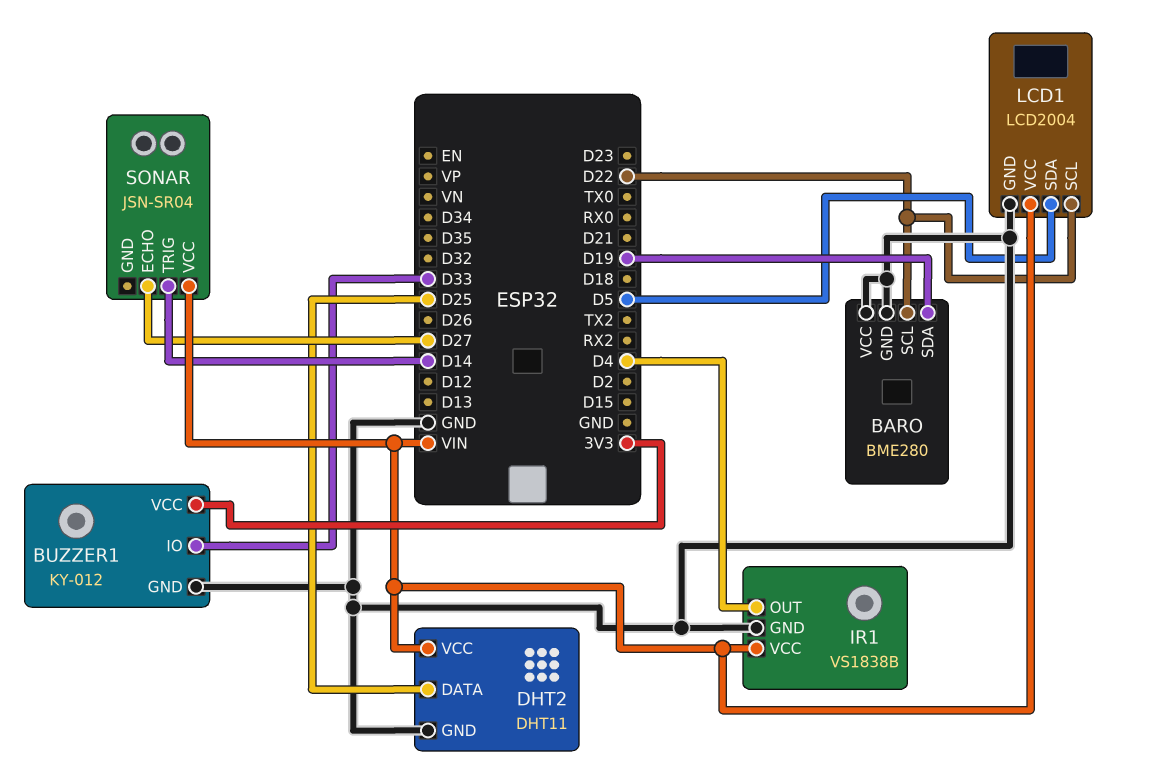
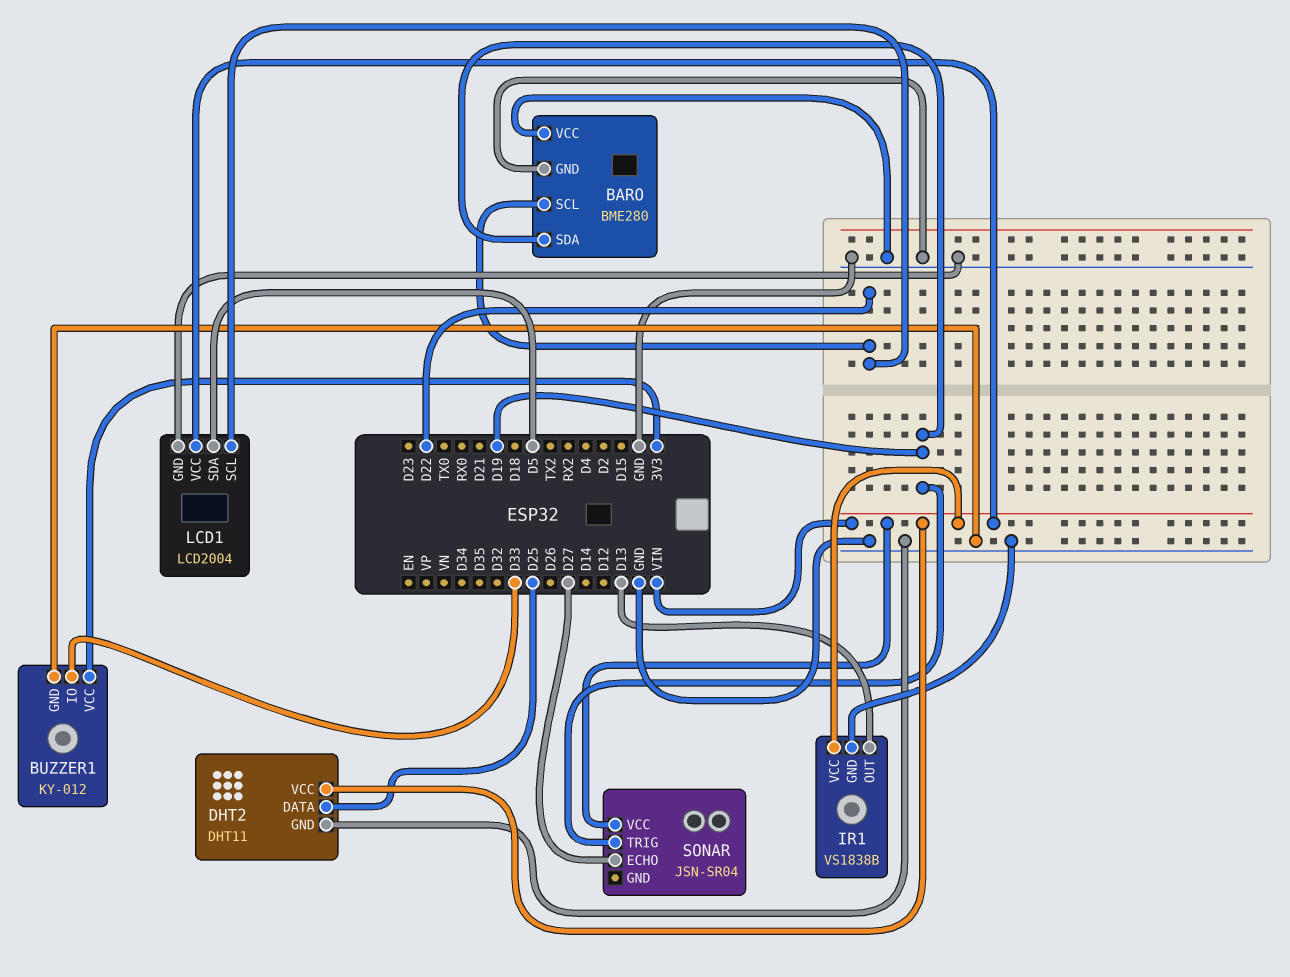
IR1 pin OUT: D4 -> D13
SONAR pin TRIG: D14 -> D19

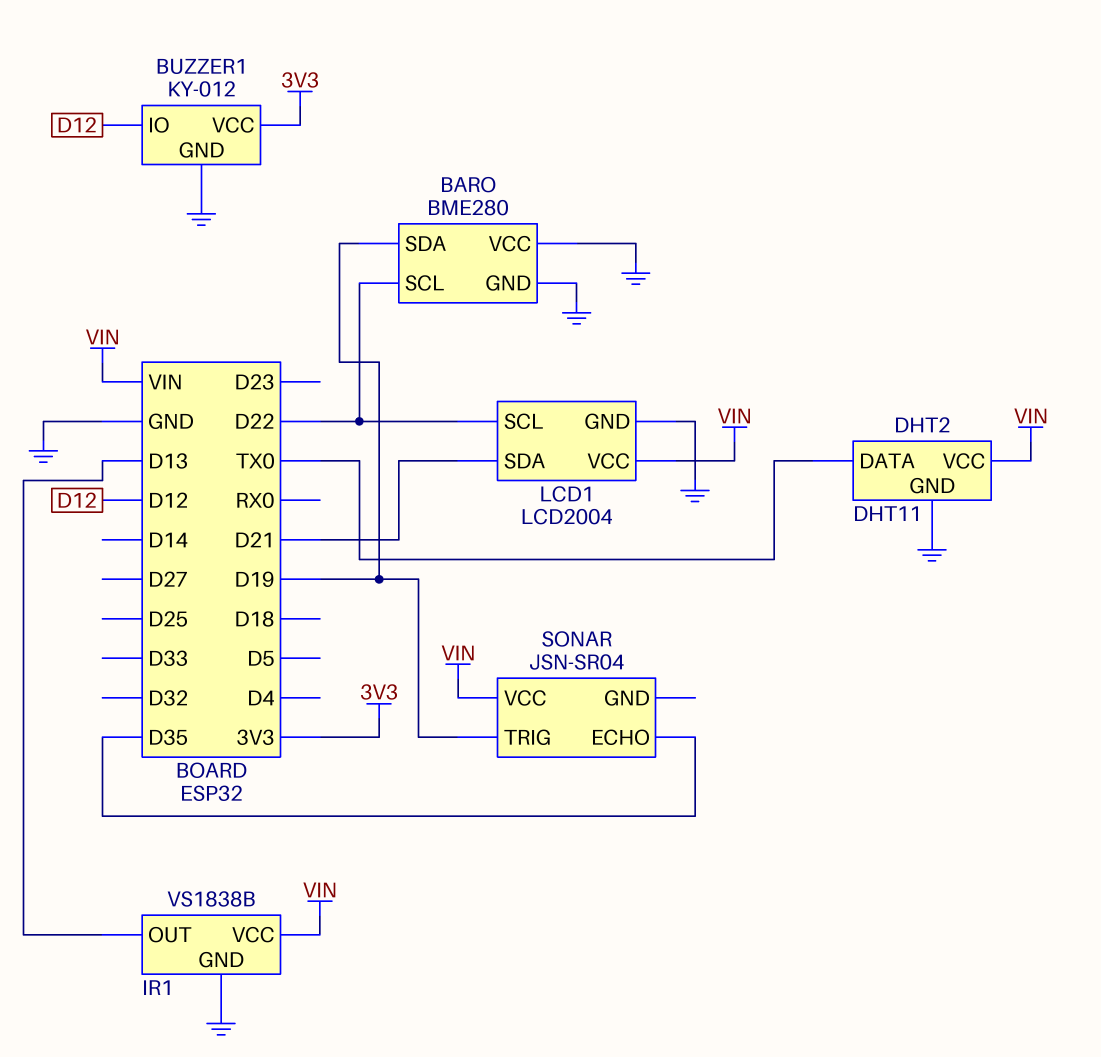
BUZZER1 pin IO: D33 -> D12
DHT2 pin DATA: D25 -> TX0
LCD1 pin SDA: D5 -> D21
SONAR pin ECHO: D27 -> D35

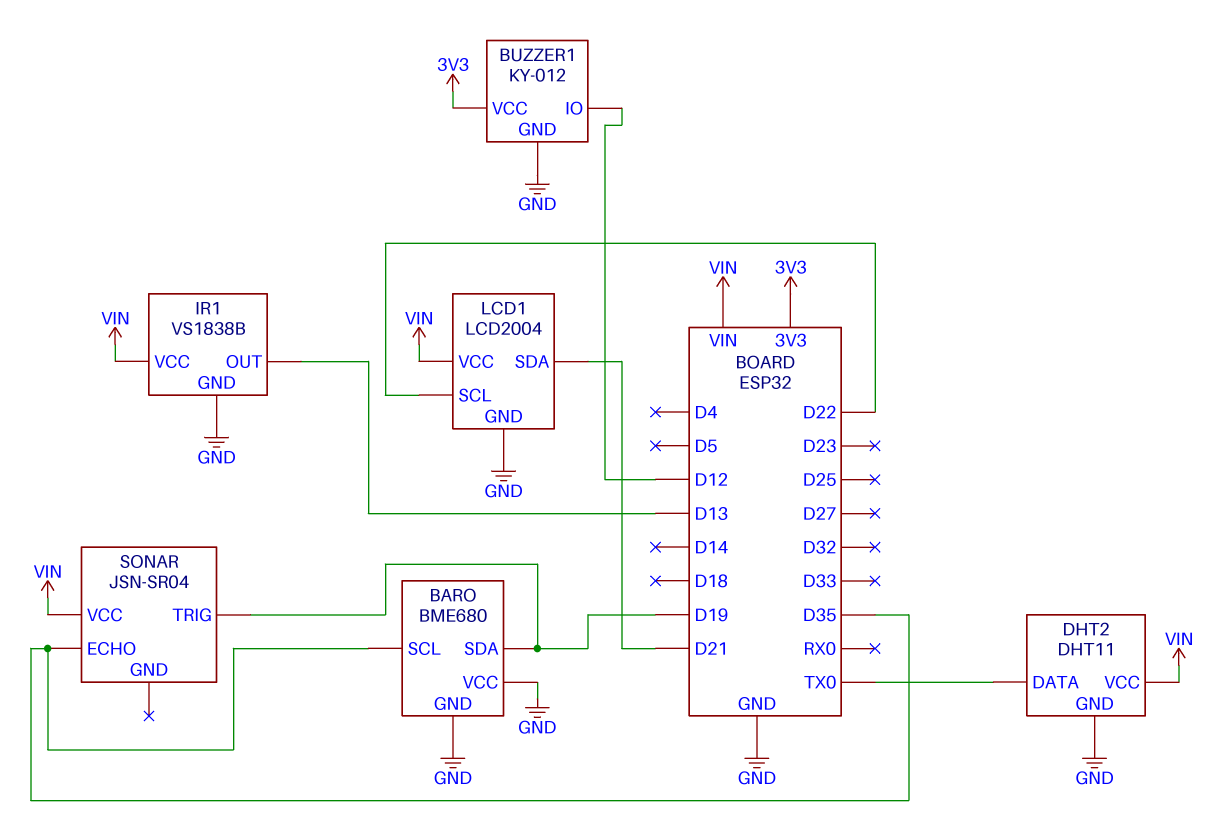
BARO: BME280 -> BME680
BARO pin SCL: D22 -> D35

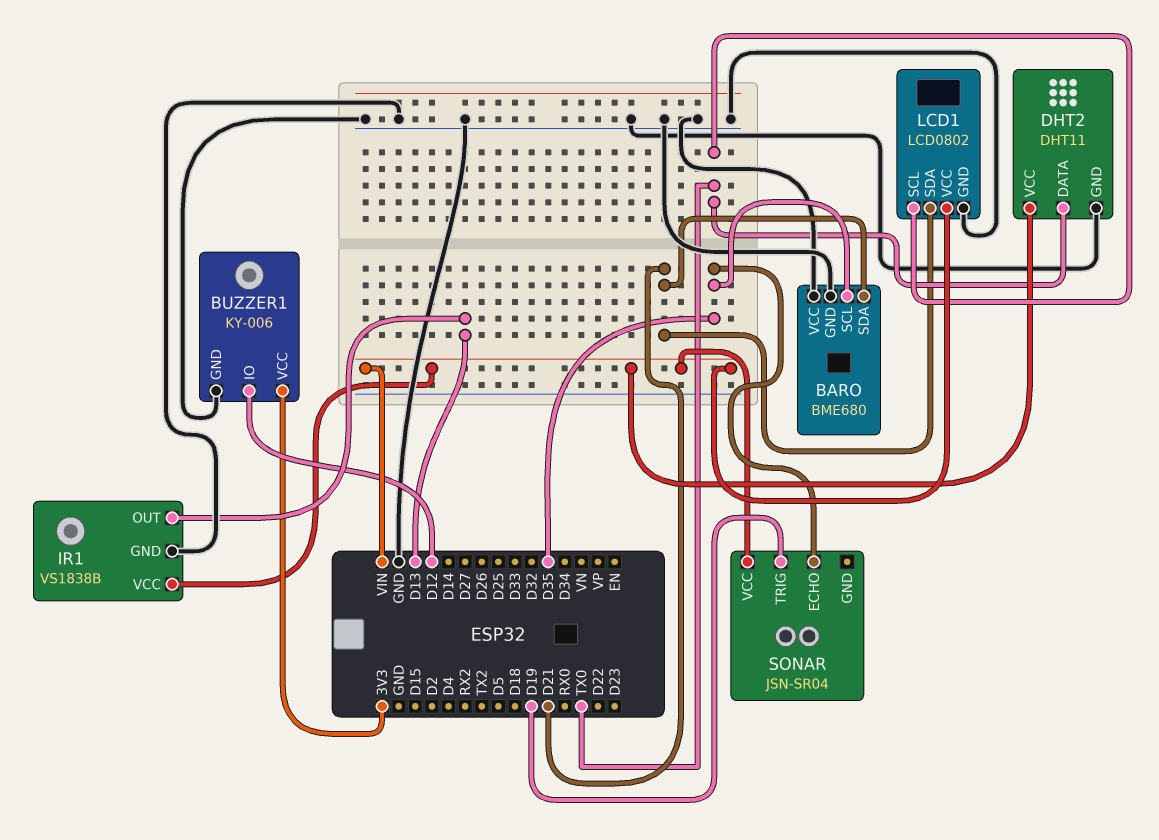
BARO pin SDA: D19 -> D21
BUZZER1: KY-012 -> KY-006
LCD1: LCD2004 -> LCD0802
LCD1 pin SCL: D22 -> TX0

